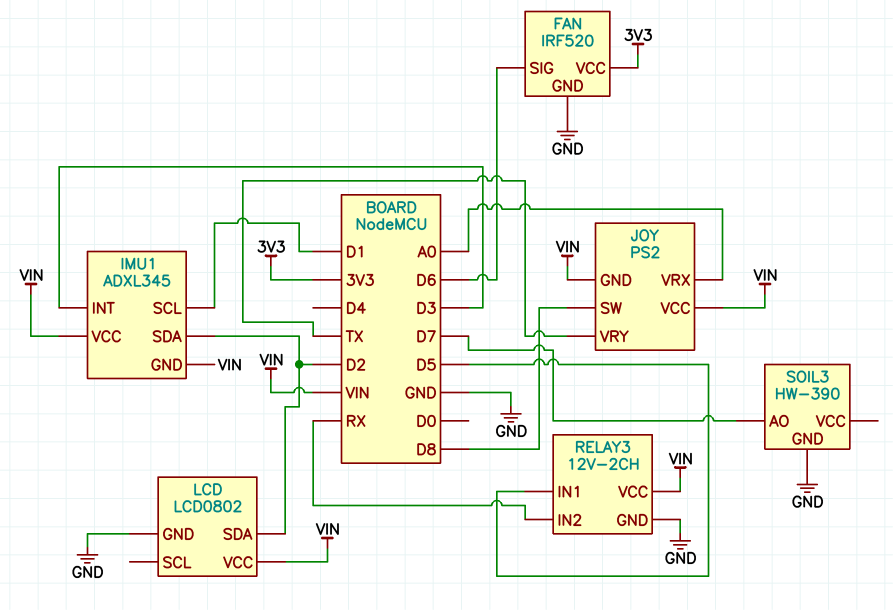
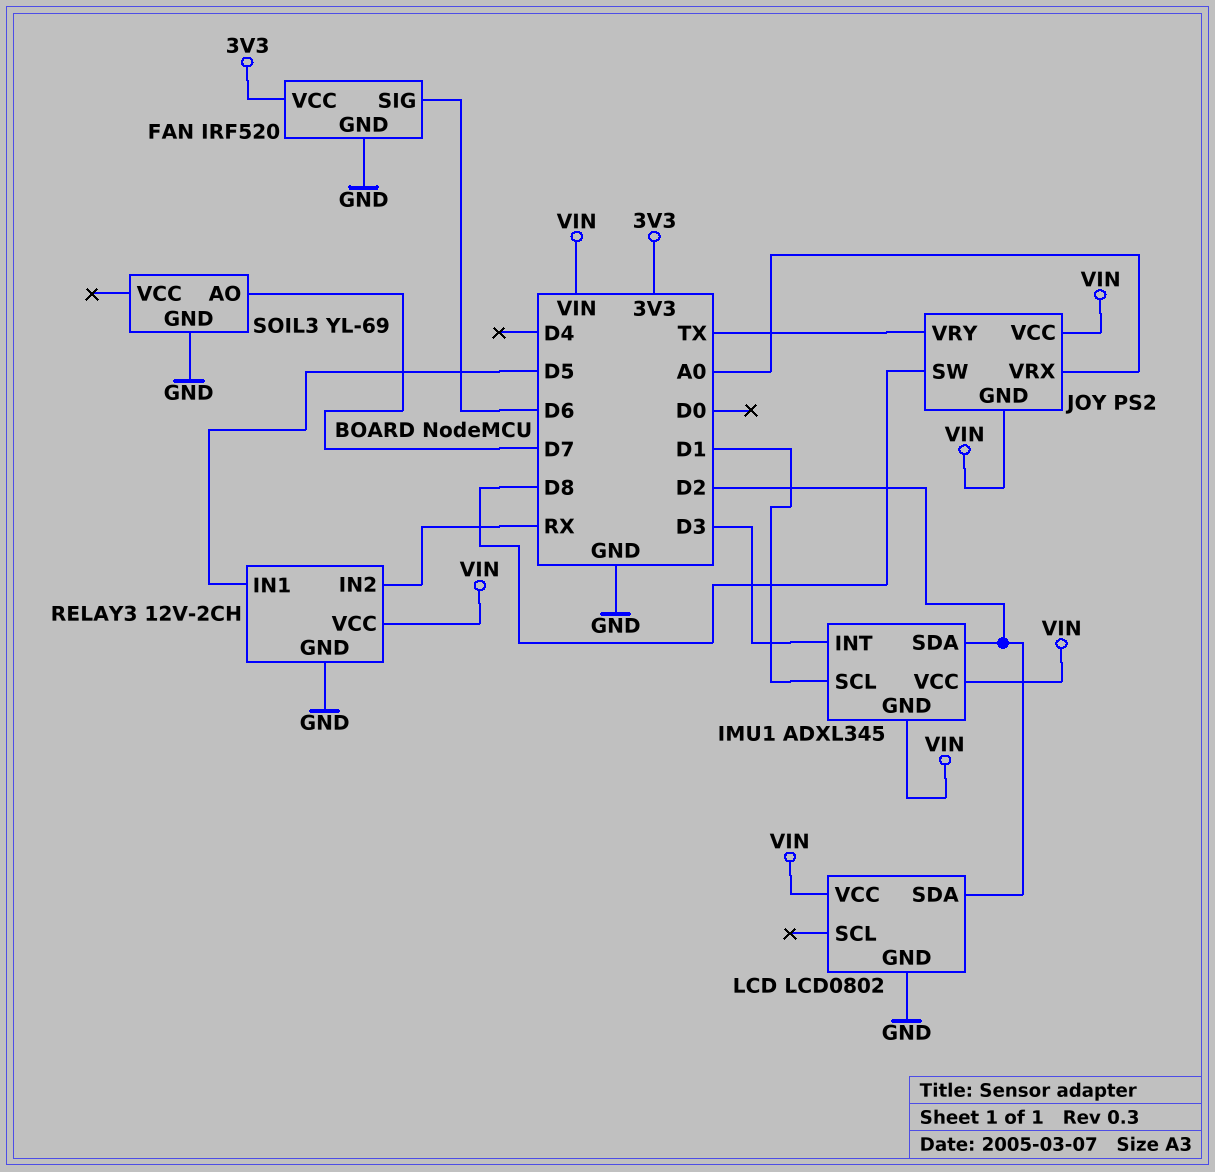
SOIL3: HW-390 -> YL-69

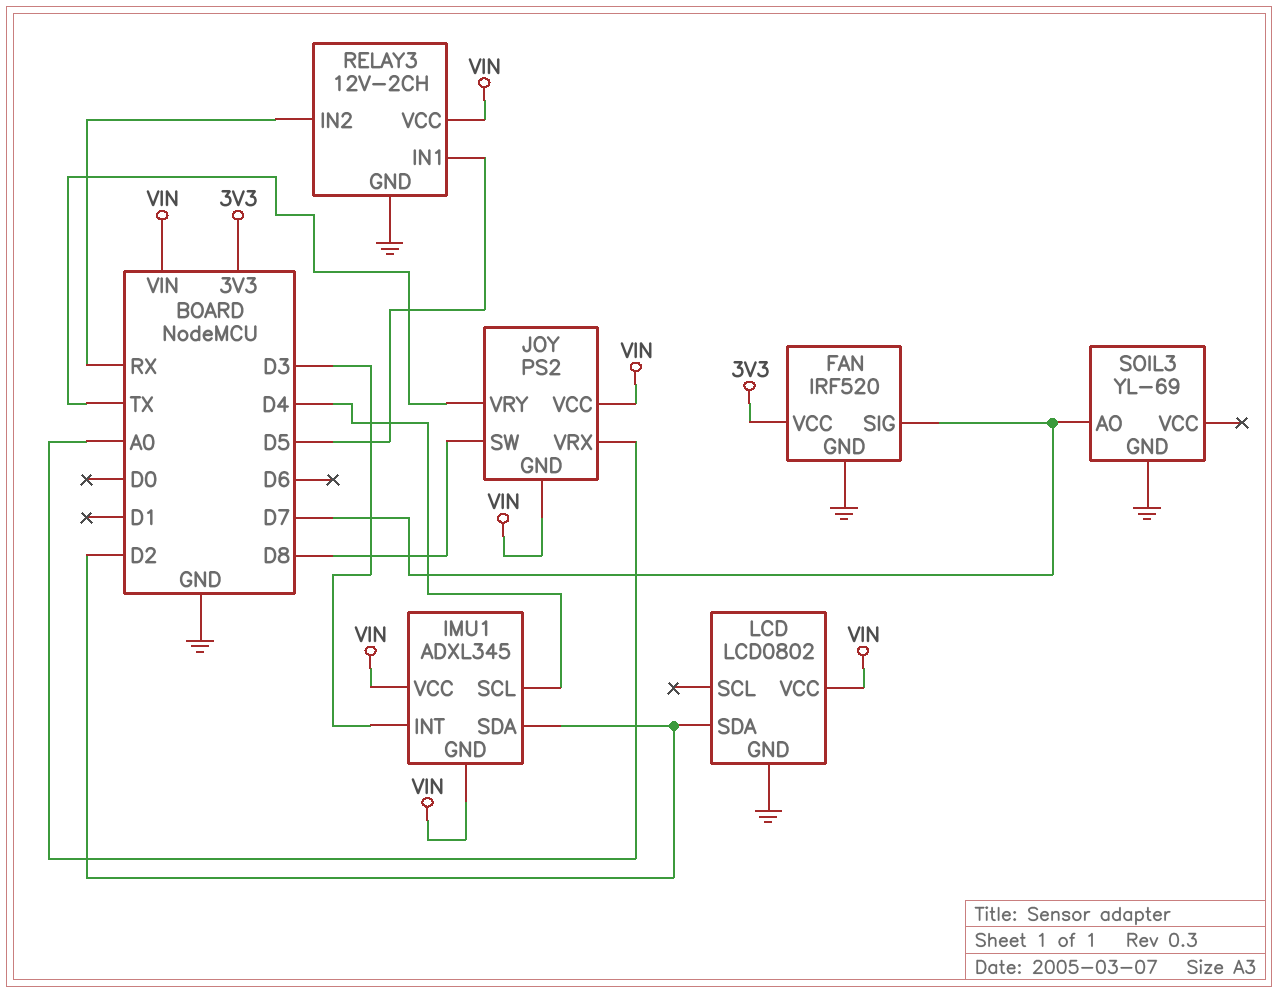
FAN pin SIG: D6 -> D7
IMU1 pin SCL: D1 -> D4

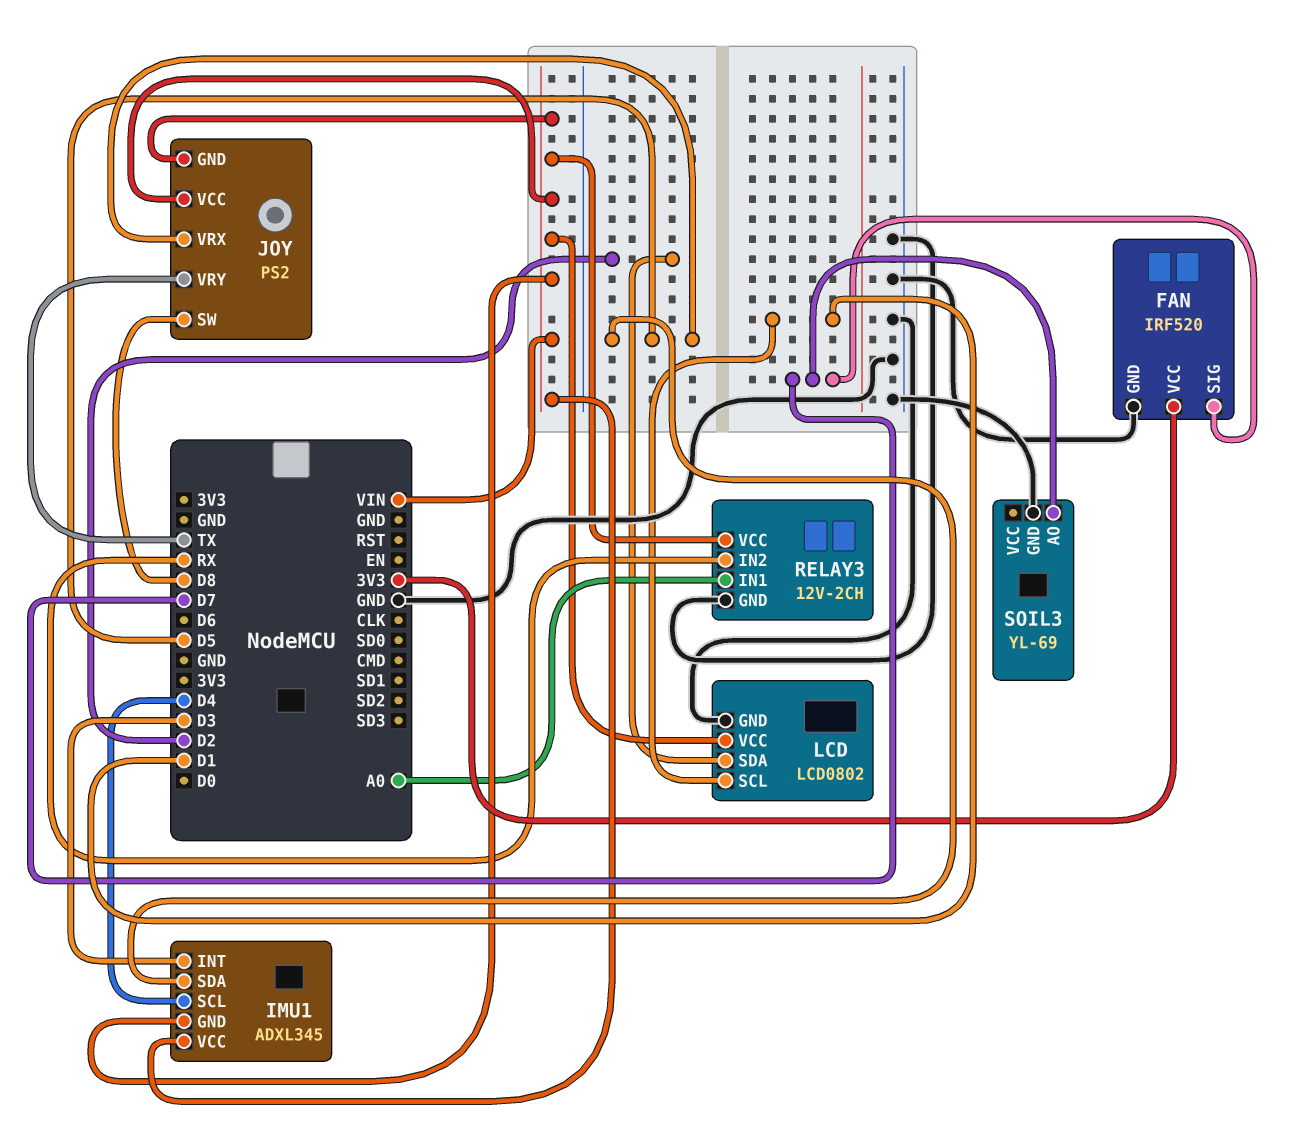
IMU1 pin SDA: D2 -> D5
JOY pin VRX: A0 -> D5
LCD pin SCL: none -> D1
RELAY3 pin IN1: D5 -> A0

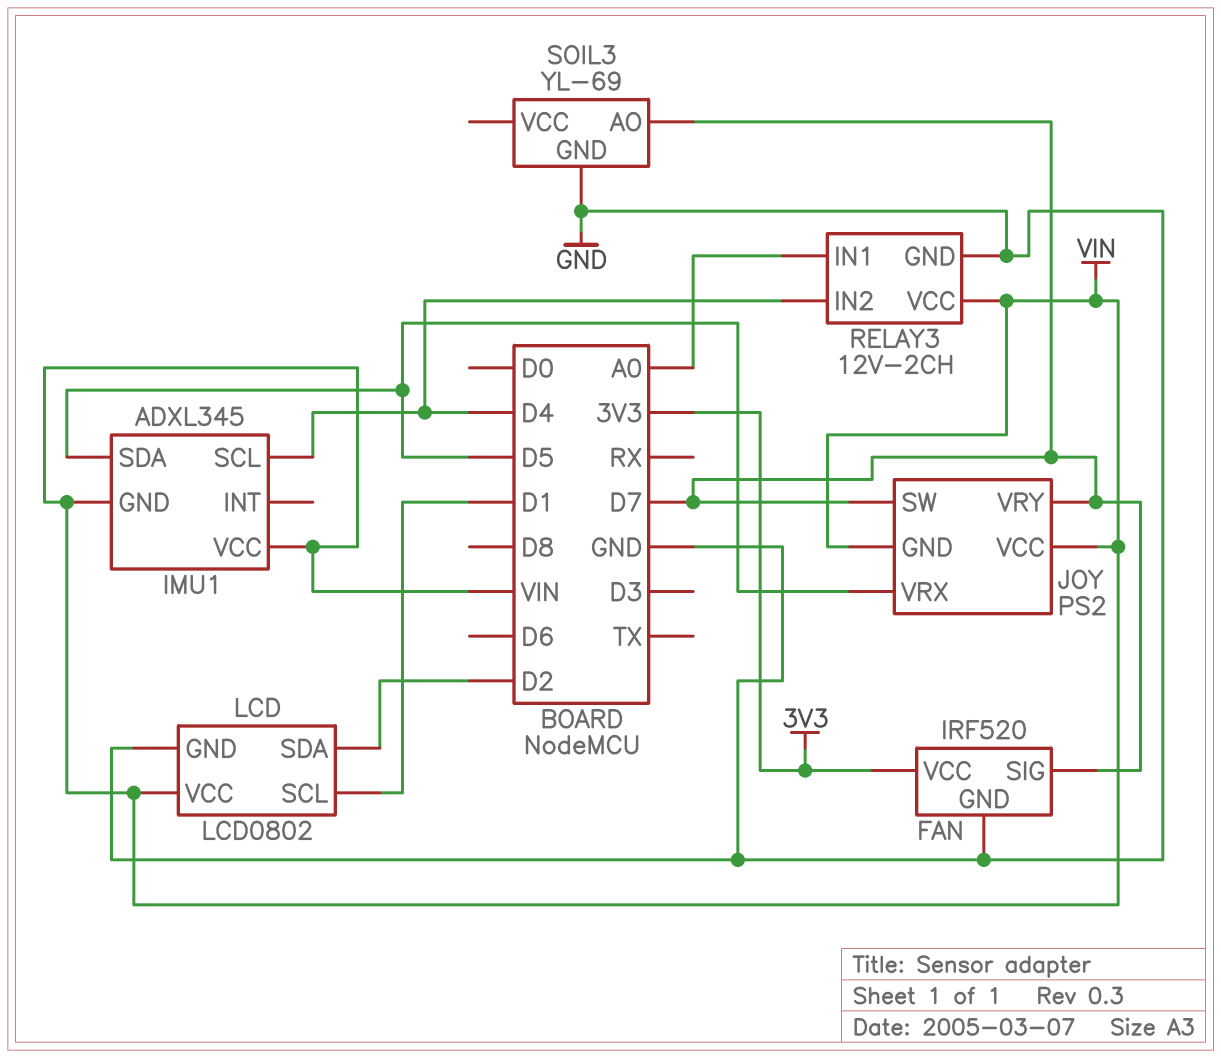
IMU1 pin INT: D3 -> none
JOY pin SW: D8 -> D7
JOY pin VRY: TX -> D7
RELAY3 pin IN2: RX -> D4

